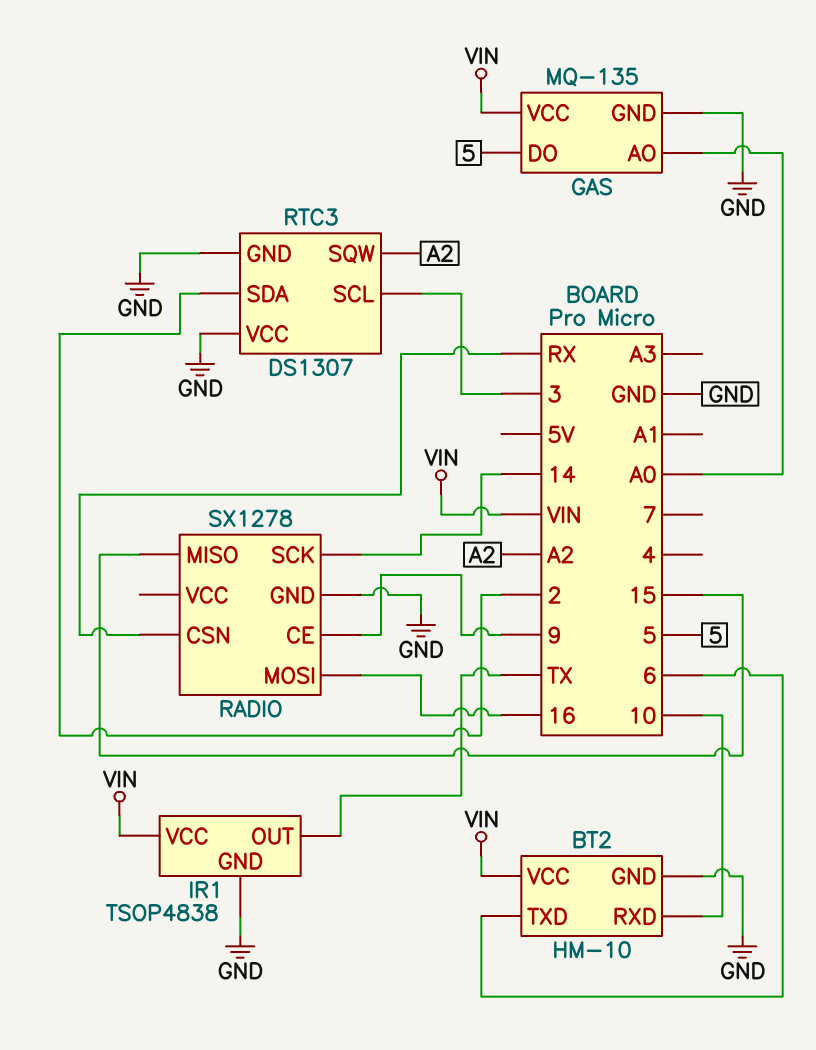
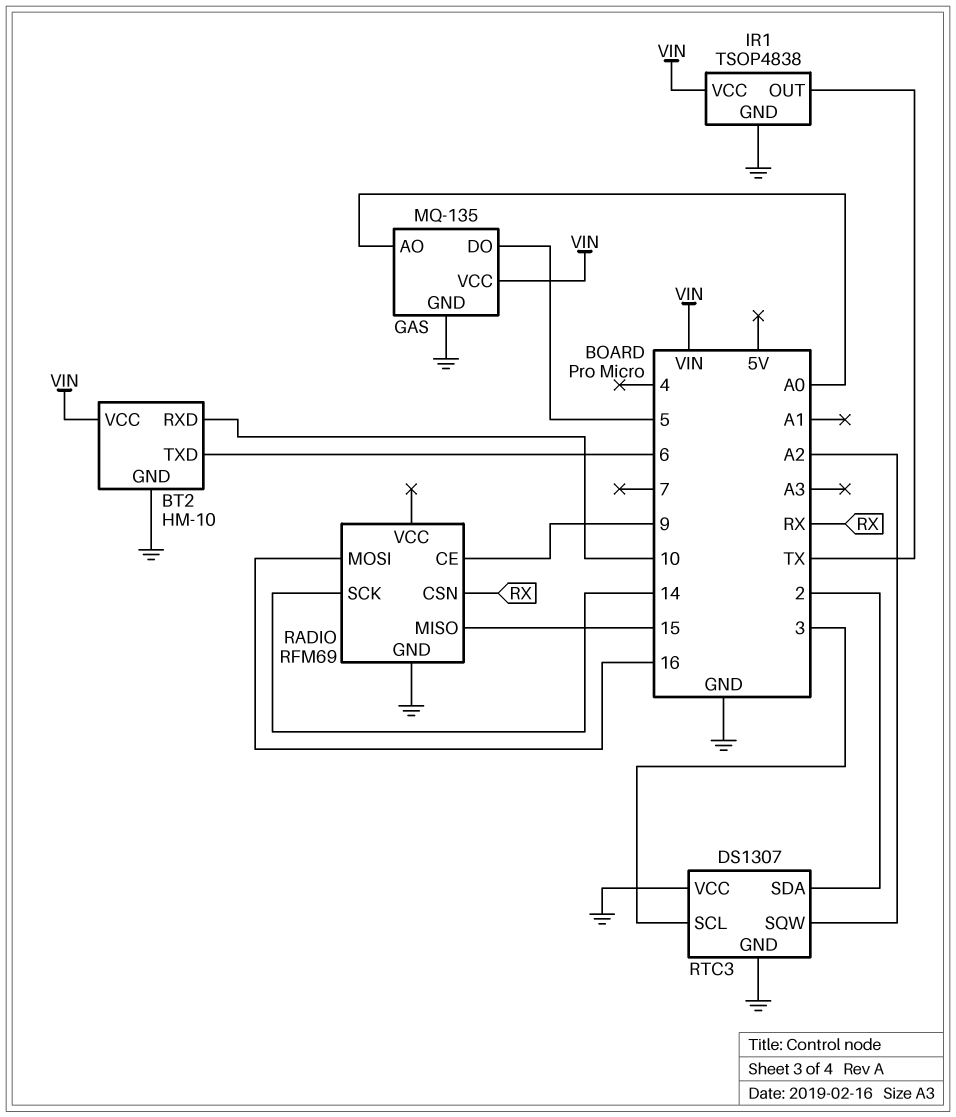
RADIO: SX1278 -> RFM69

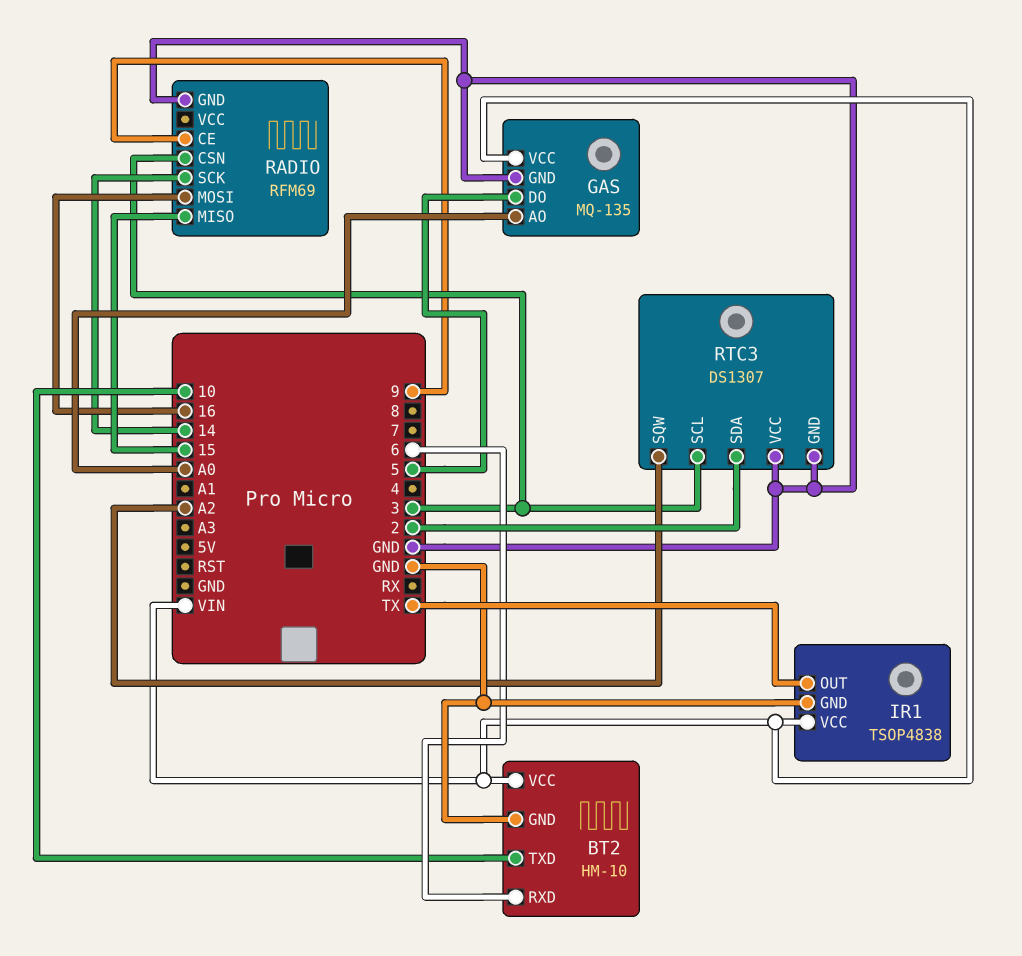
BT2 pin RXD: 10 -> 6
BT2 pin TXD: 6 -> 10
RADIO pin CSN: RX -> 3

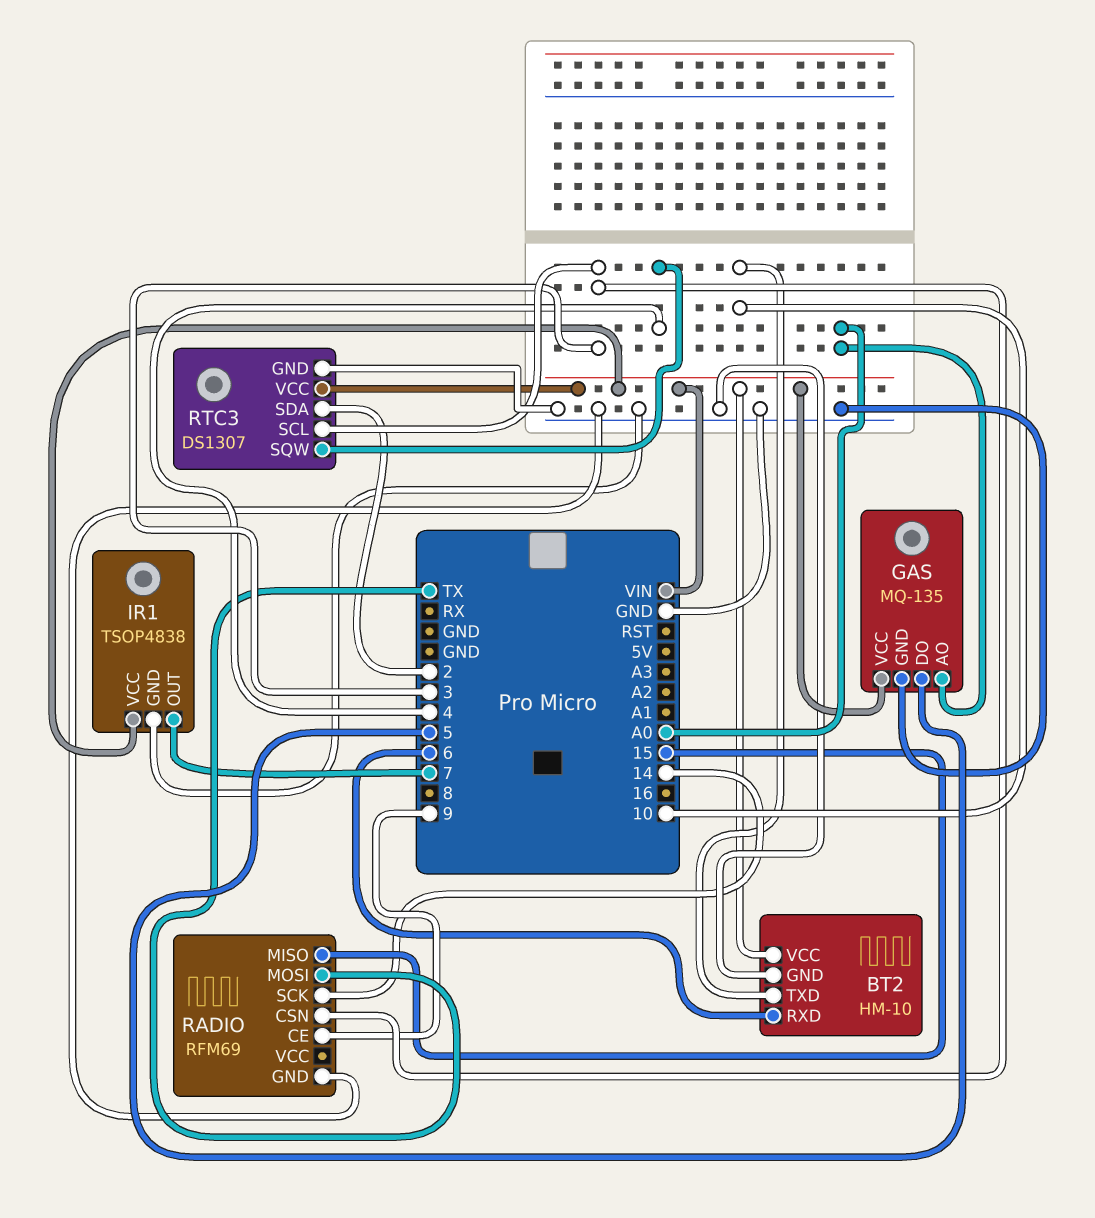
IR1 pin OUT: TX -> 7
RADIO pin MOSI: 16 -> TX
RTC3 pin SQW: A2 -> 4
RTC3 pin VCC: GND -> VIN

